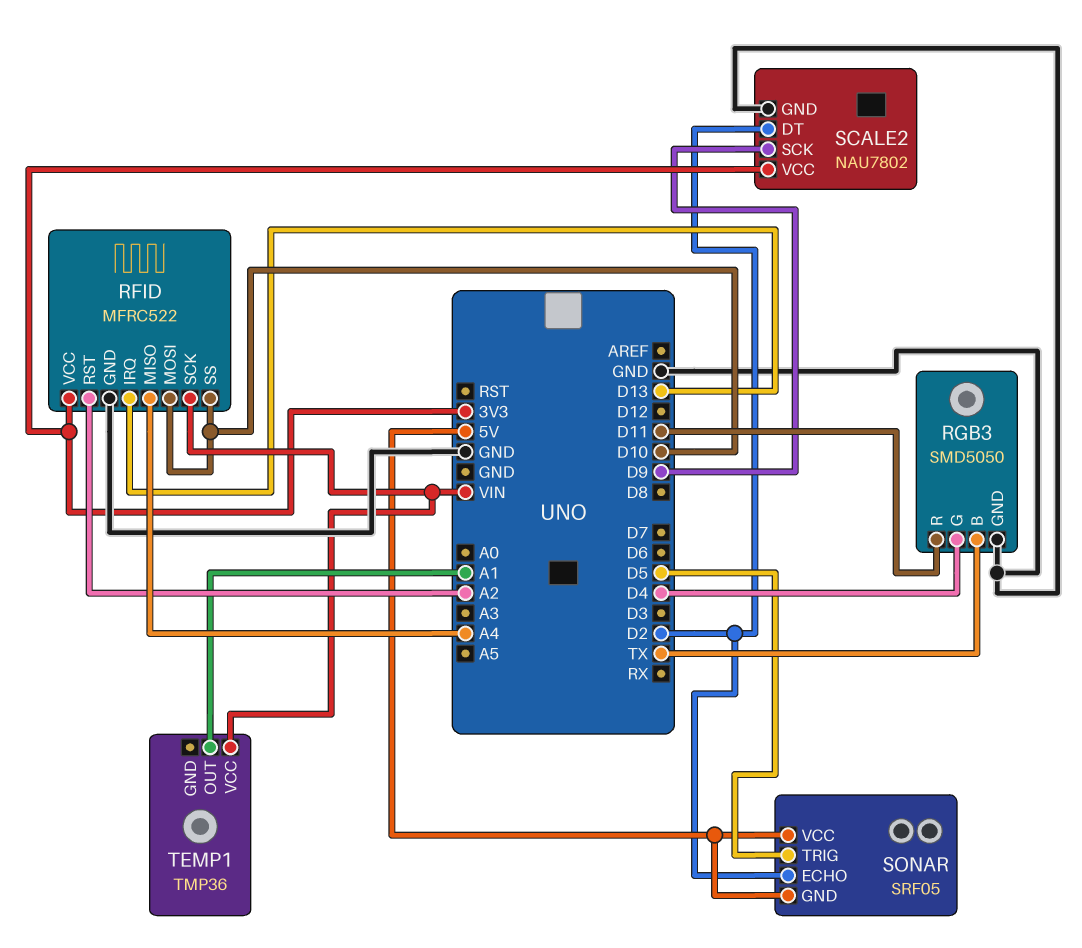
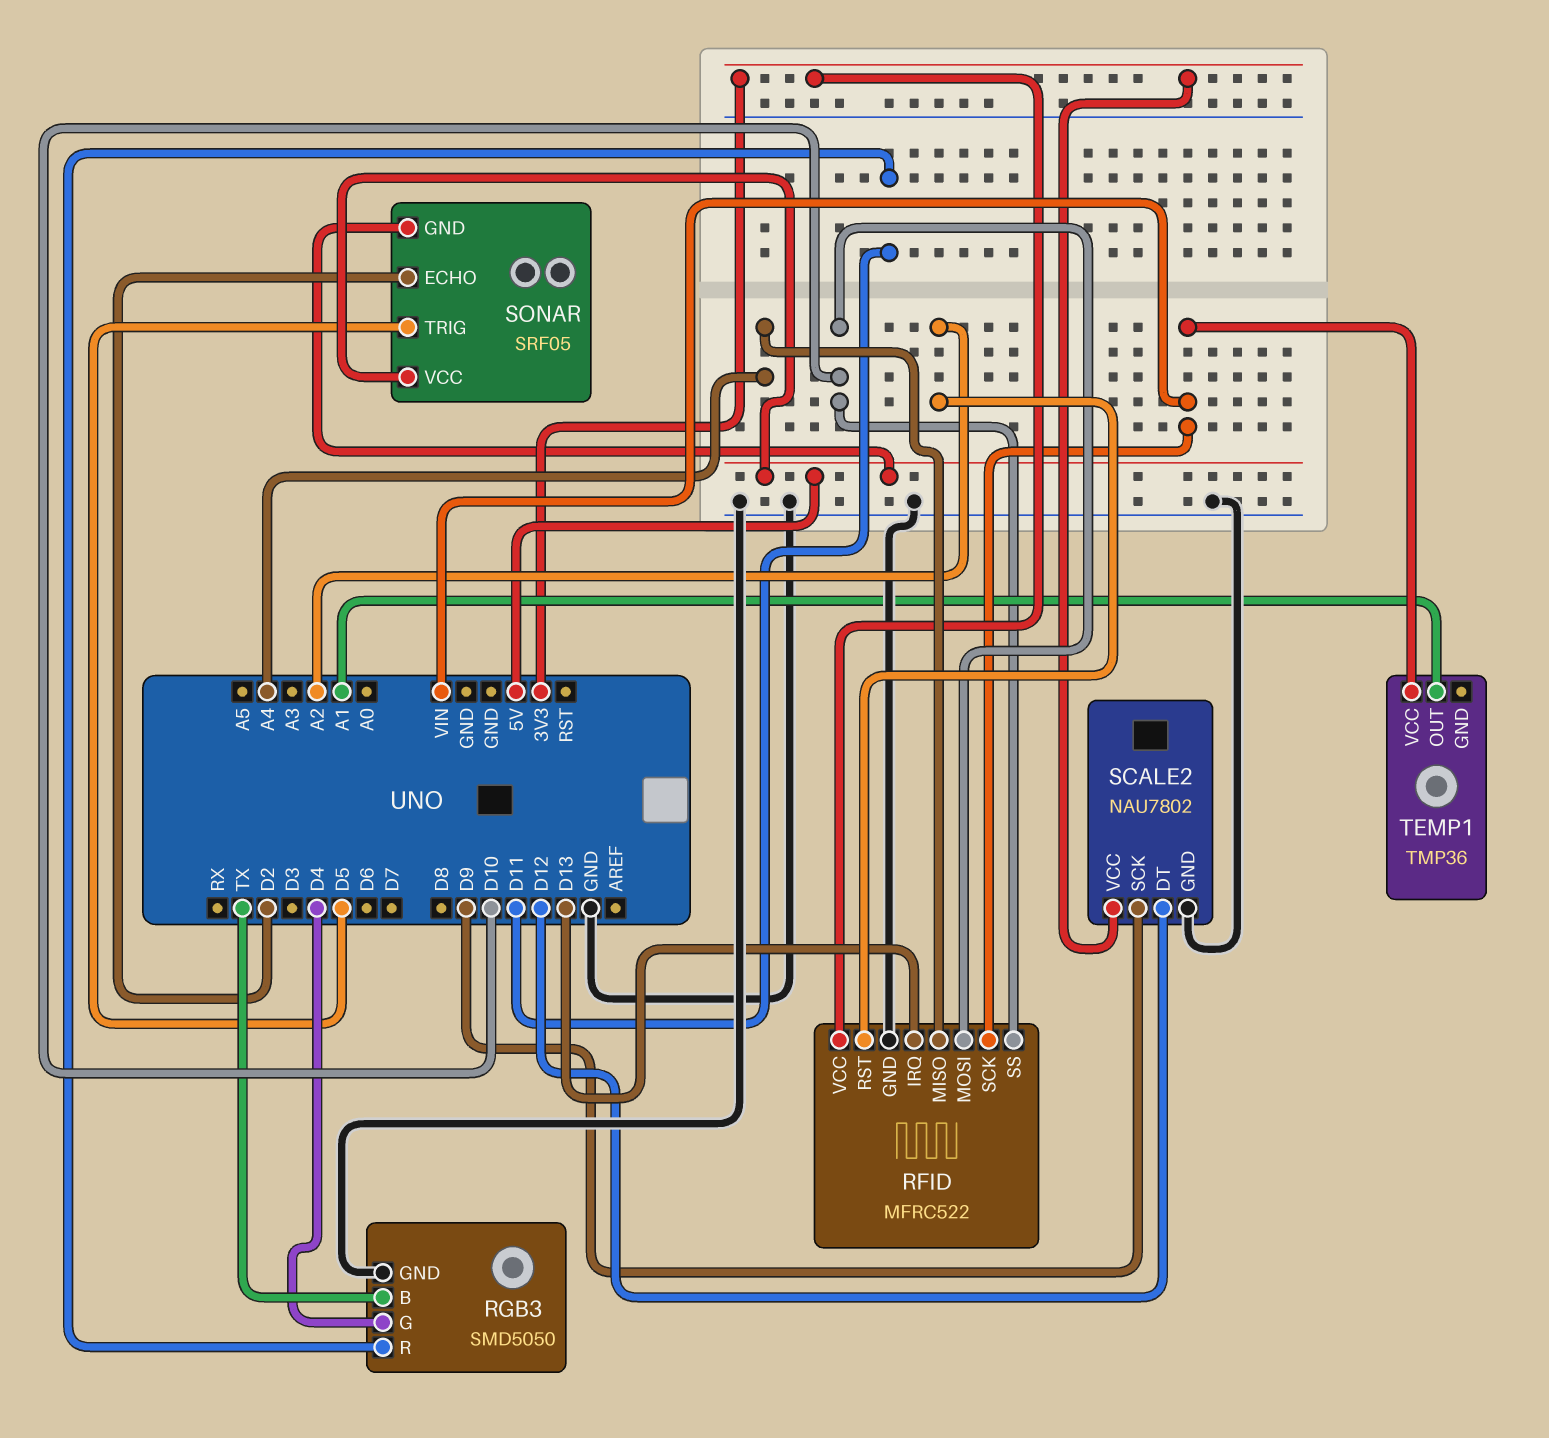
SCALE2 pin DT: D2 -> D12

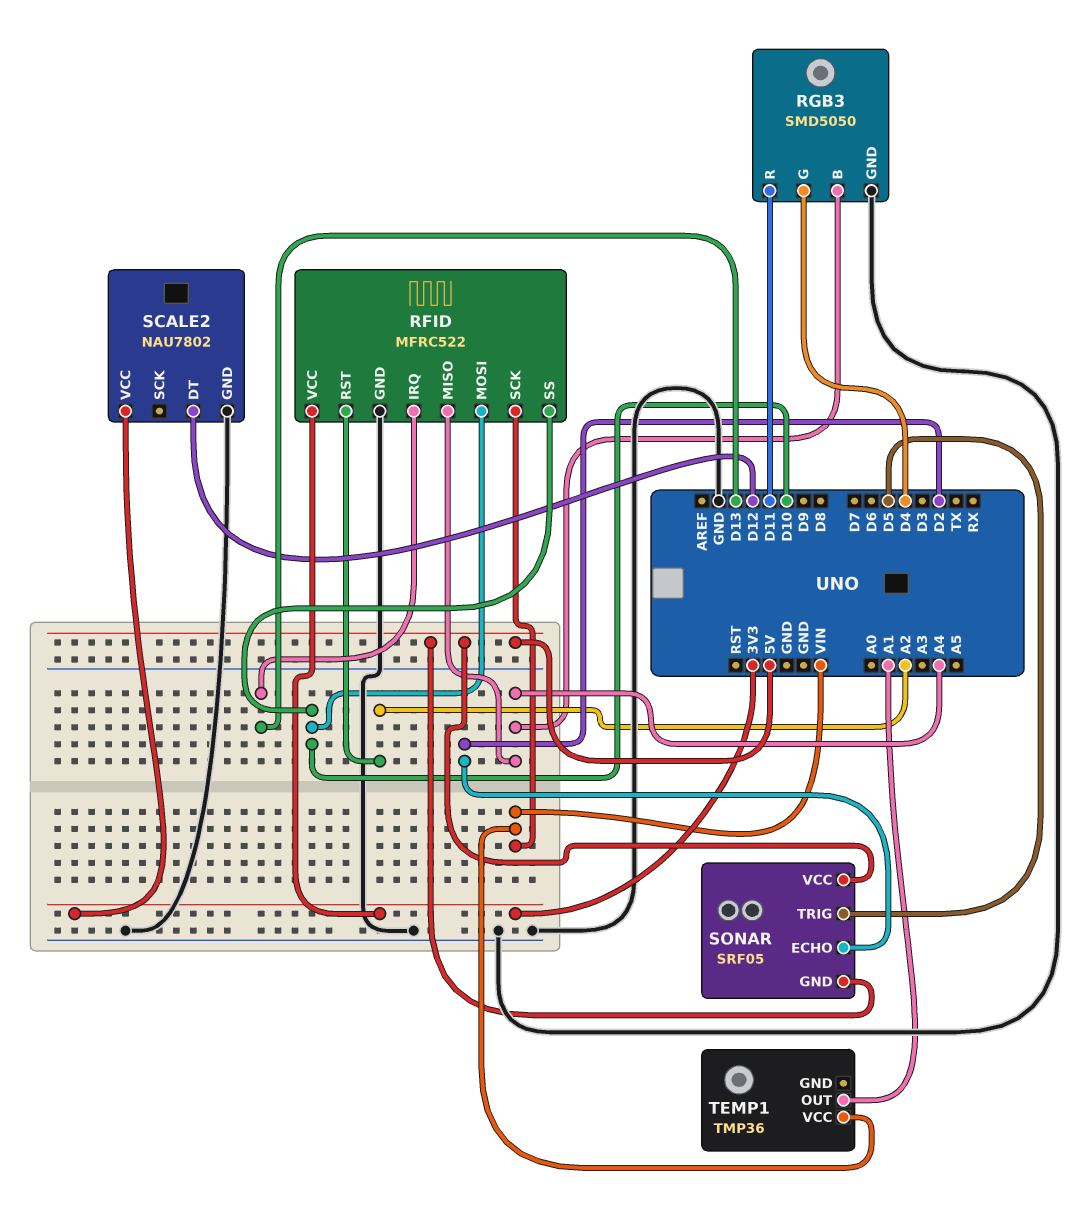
RGB3 pin B: TX -> A4
SCALE2 pin SCK: D9 -> none

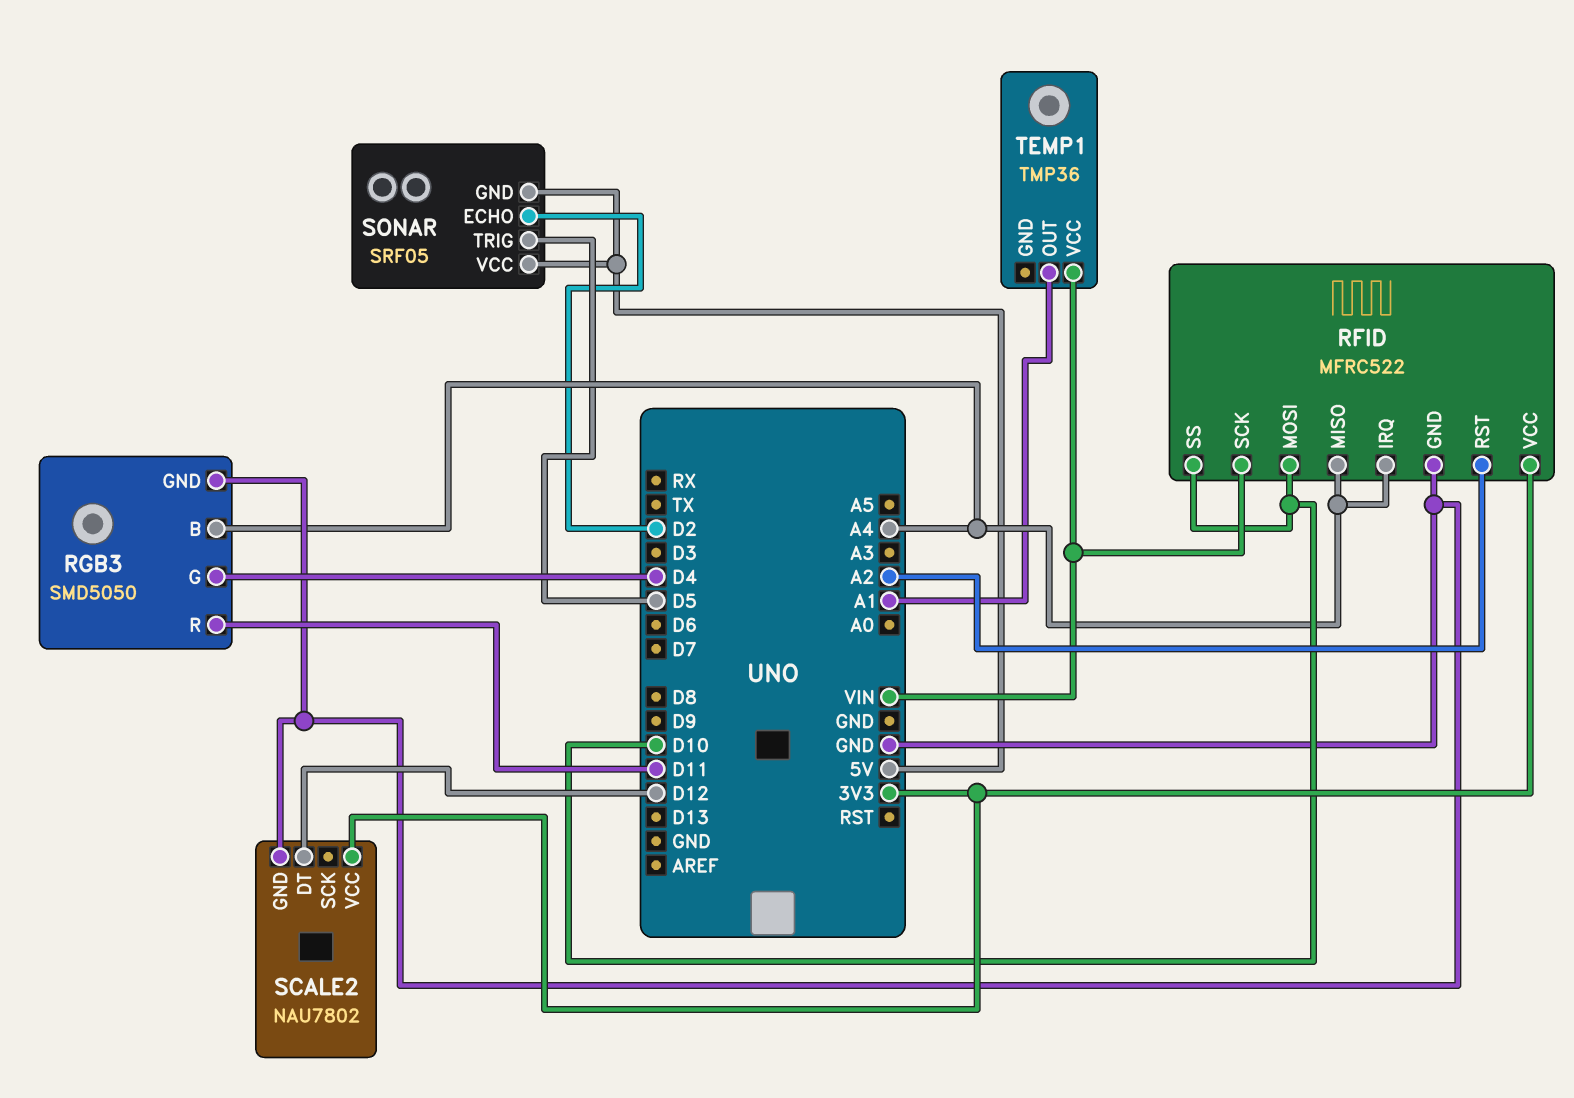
RFID pin IRQ: D13 -> A4

